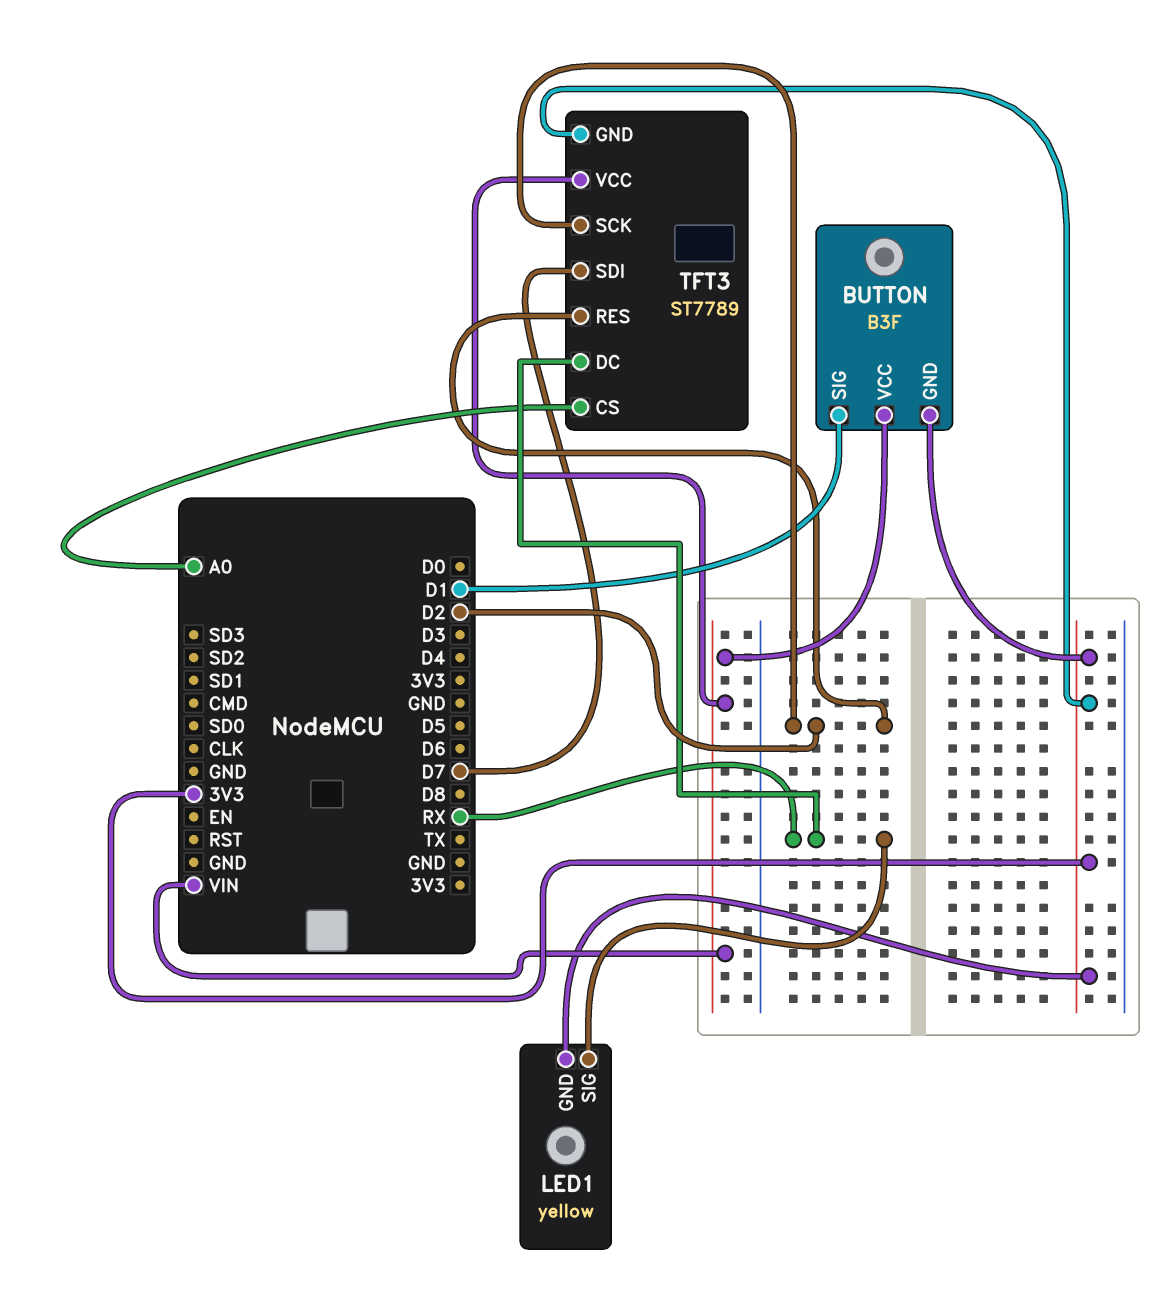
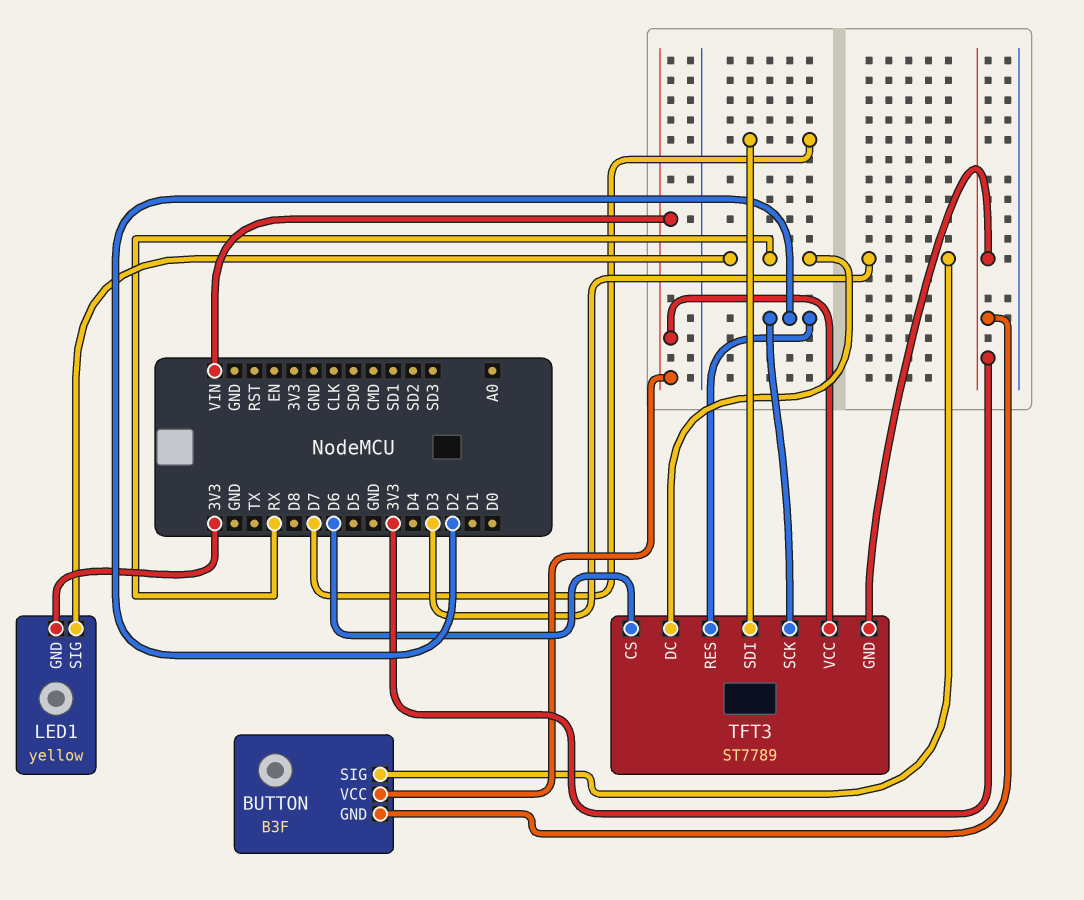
BUTTON pin SIG: D1 -> D3
TFT3 pin CS: A0 -> D6

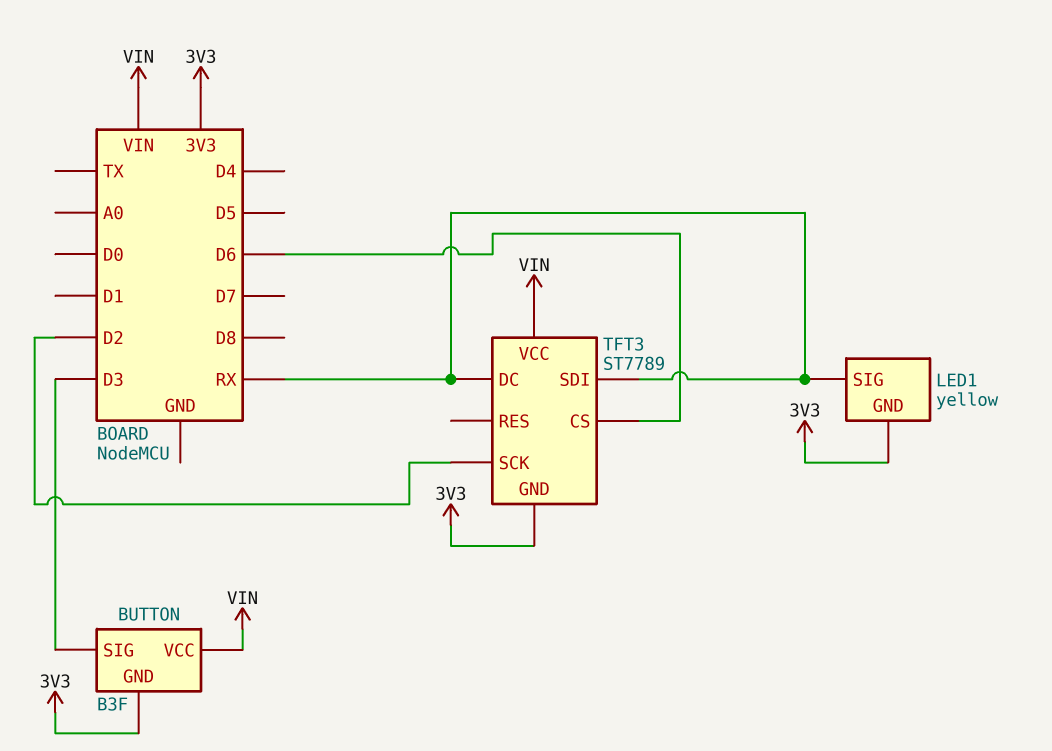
TFT3 pin RES: D2 -> none
TFT3 pin SDI: D7 -> RX

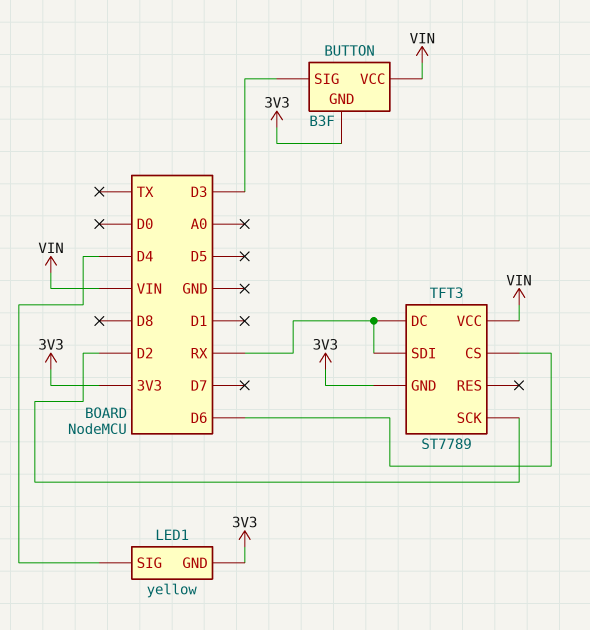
LED1 pin SIG: RX -> D4

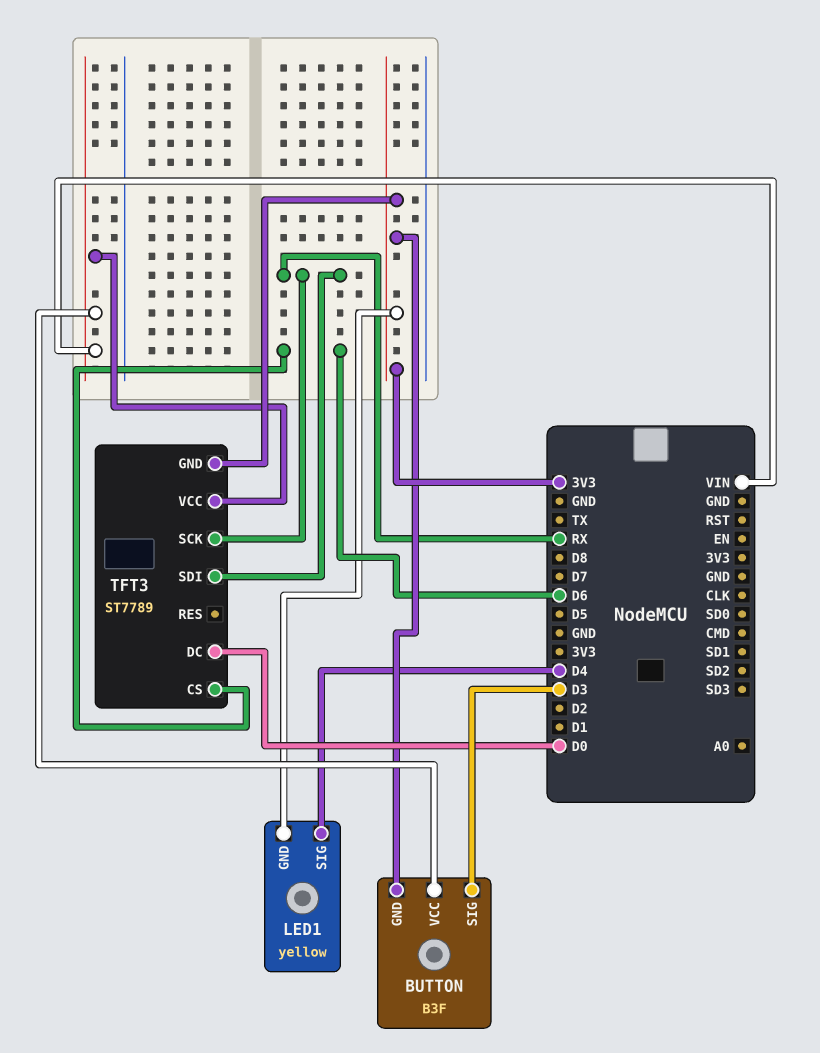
TFT3 pin DC: RX -> D0
TFT3 pin SCK: D2 -> RX

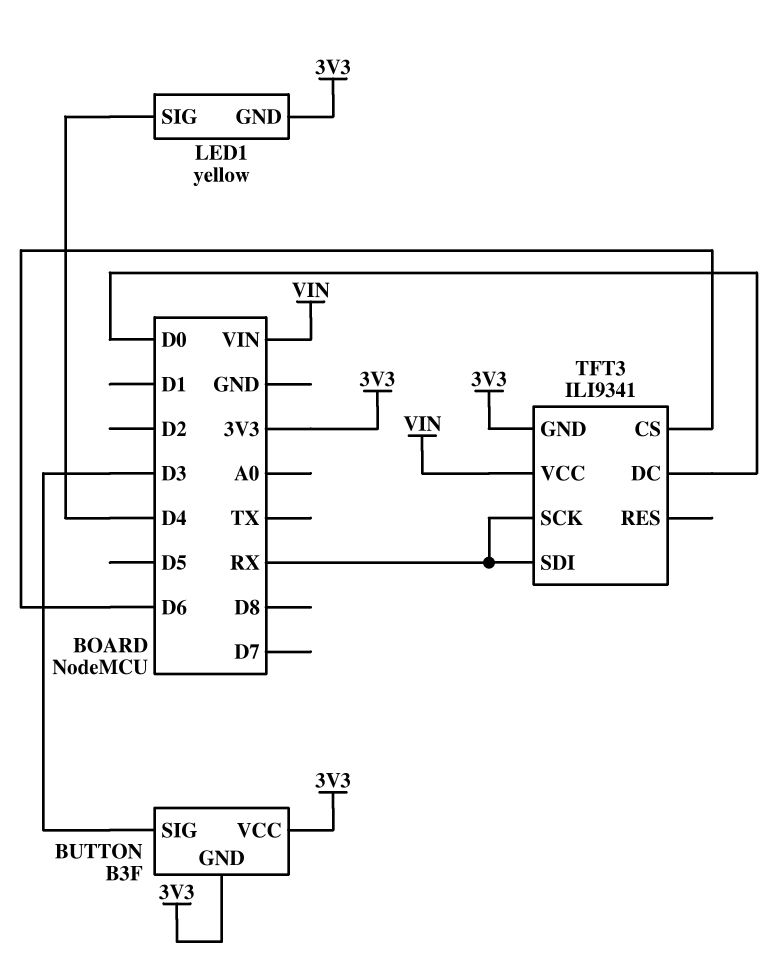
BUTTON pin VCC: VIN -> 3V3
TFT3: ST7789 -> ILI9341

